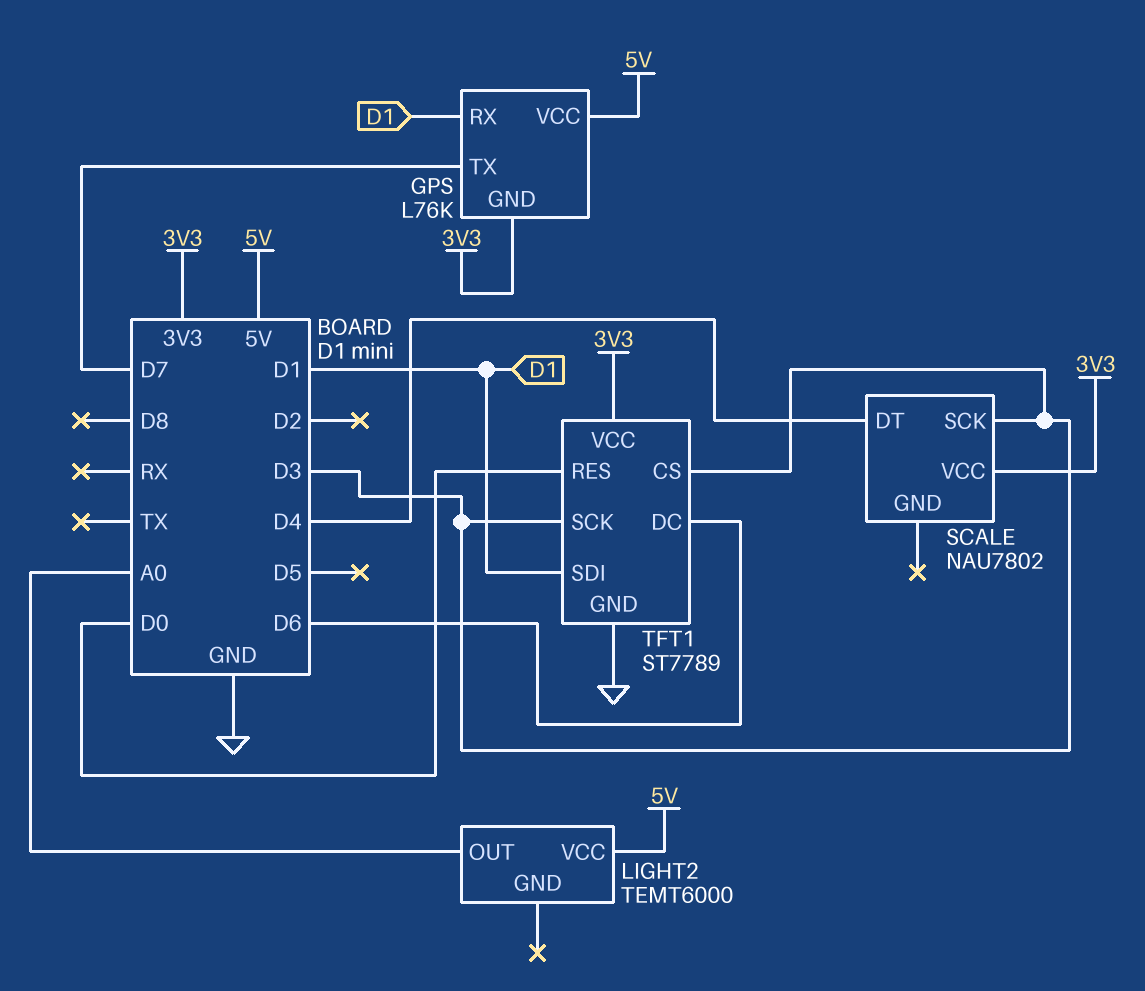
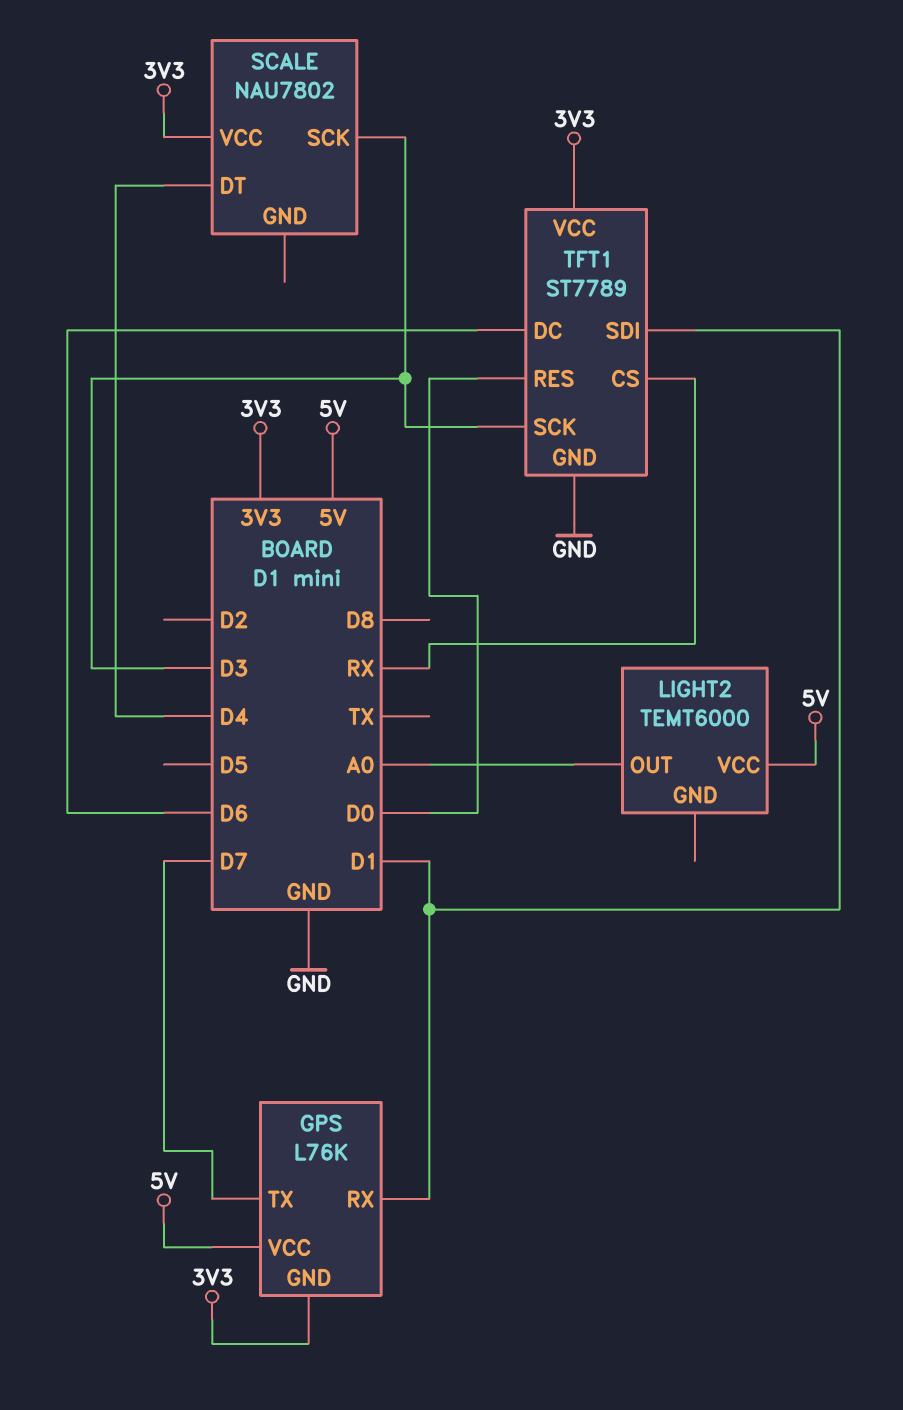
TFT1 pin CS: D3 -> RX

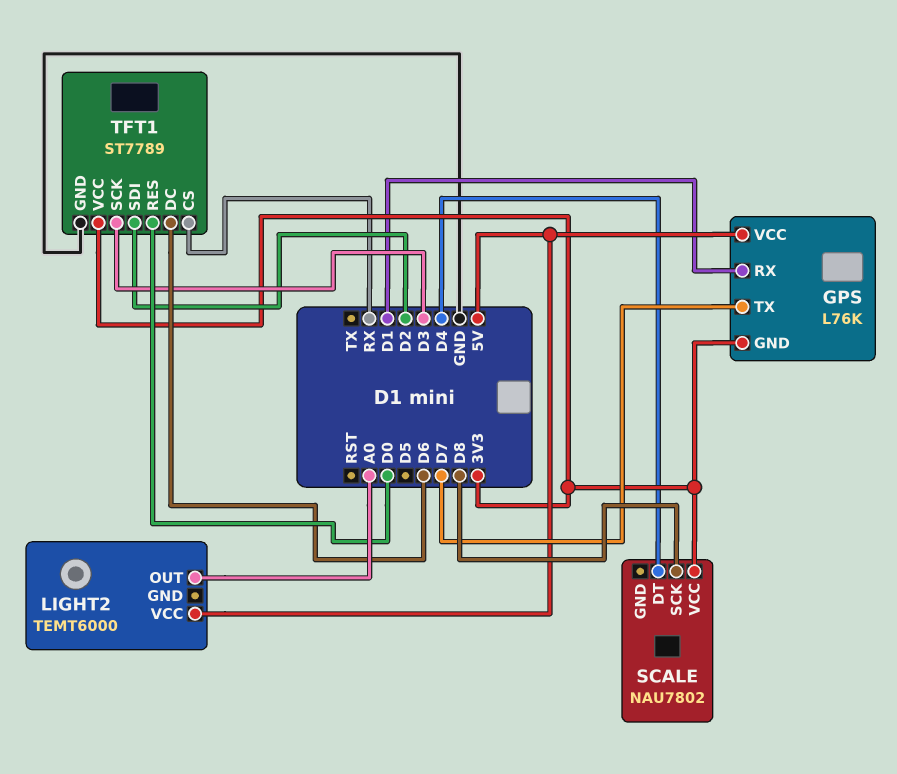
SCALE pin SCK: D3 -> D8
TFT1 pin SDI: D1 -> D2

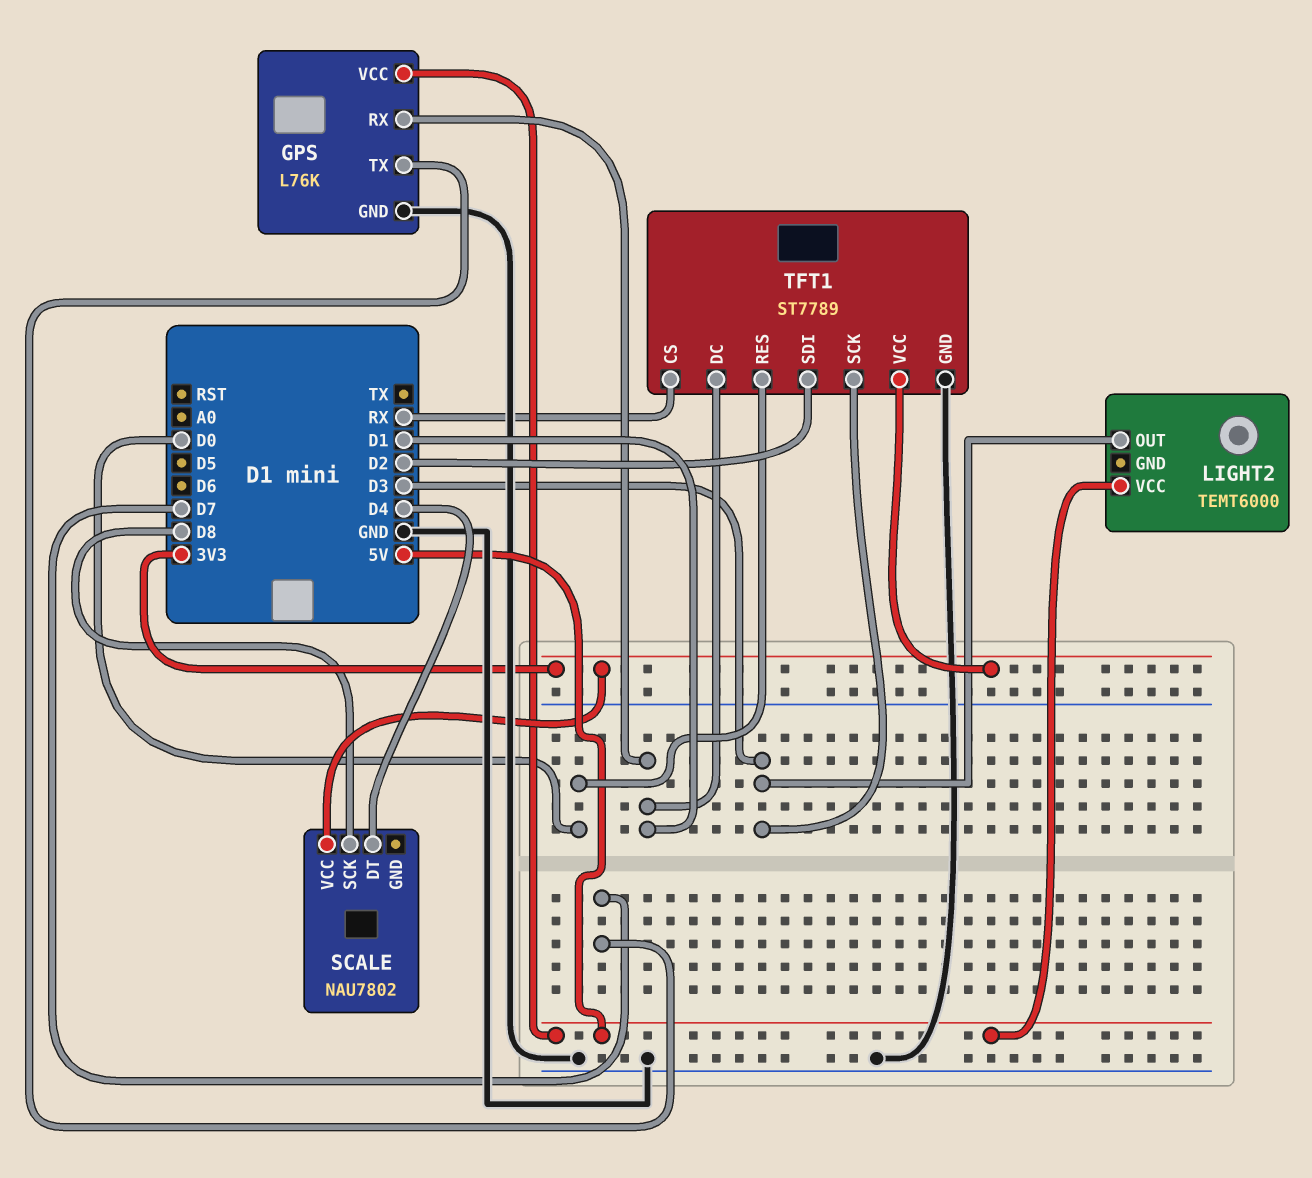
GPS pin GND: 3V3 -> GND
LIGHT2 pin OUT: A0 -> D3
TFT1 pin DC: D6 -> D1

